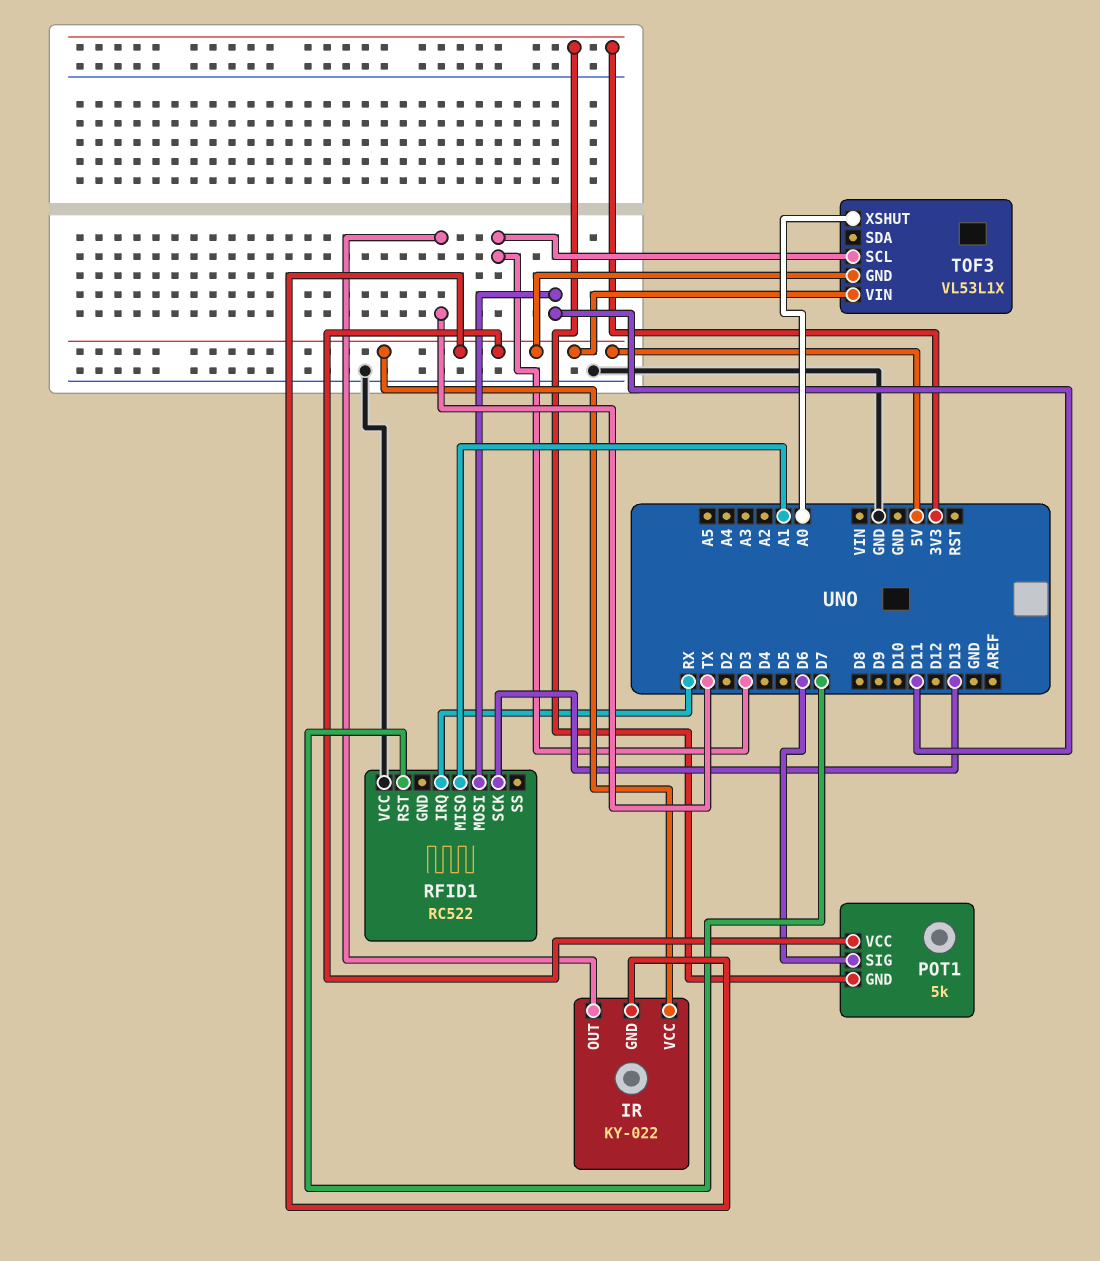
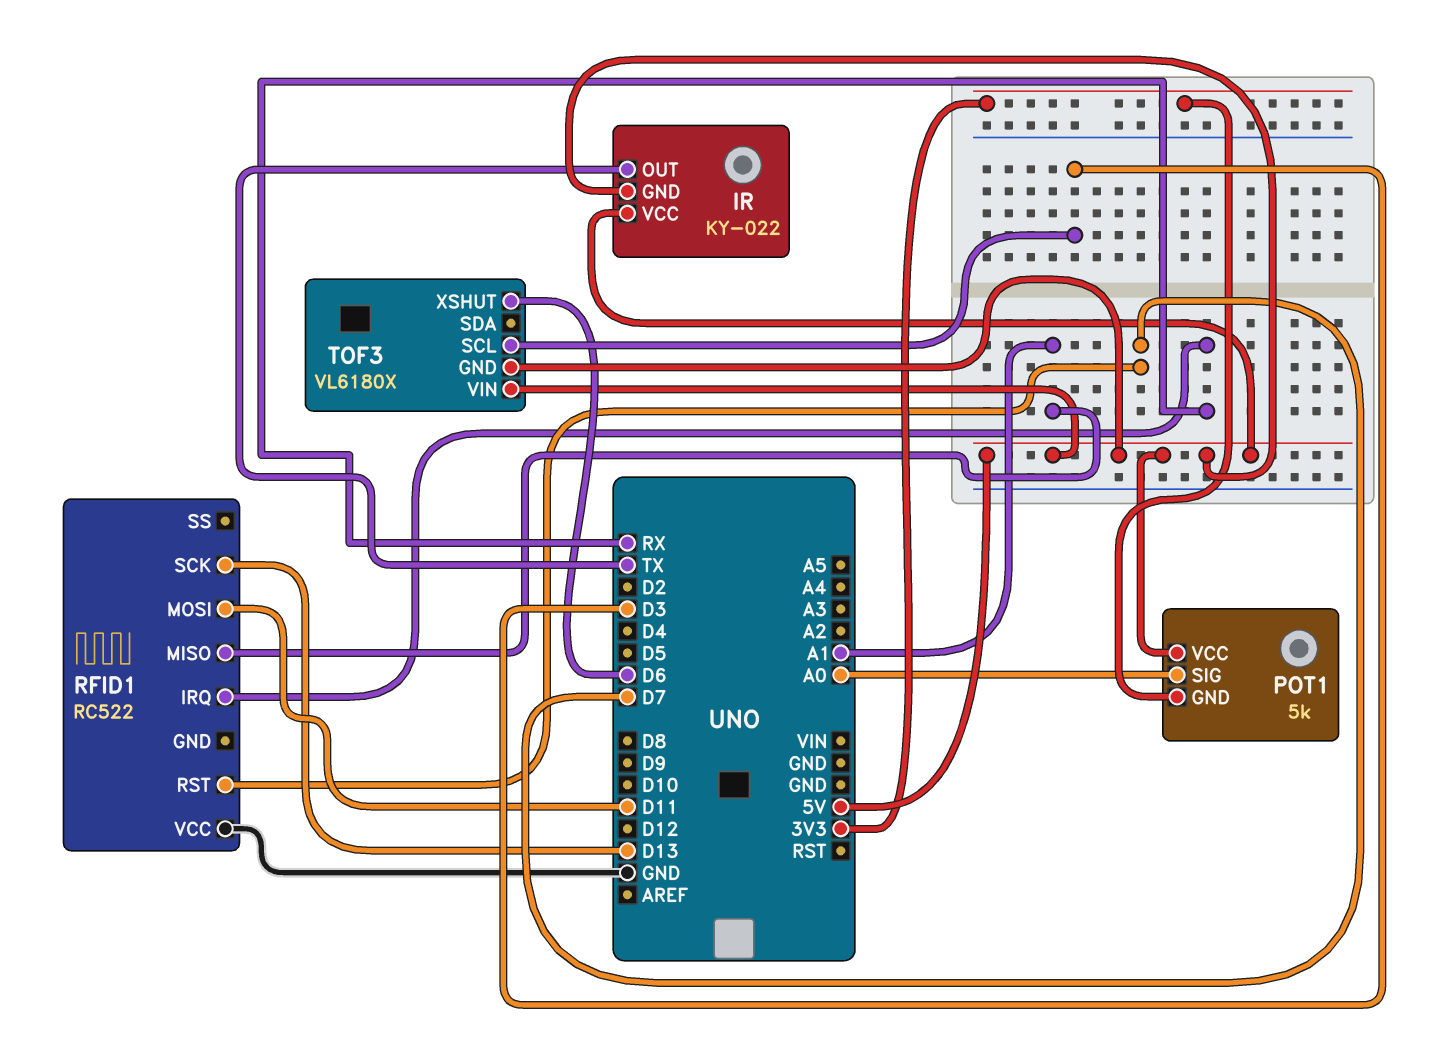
POT1 pin SIG: D6 -> A0
TOF3: VL53L1X -> VL6180X
TOF3 pin XSHUT: A0 -> D6

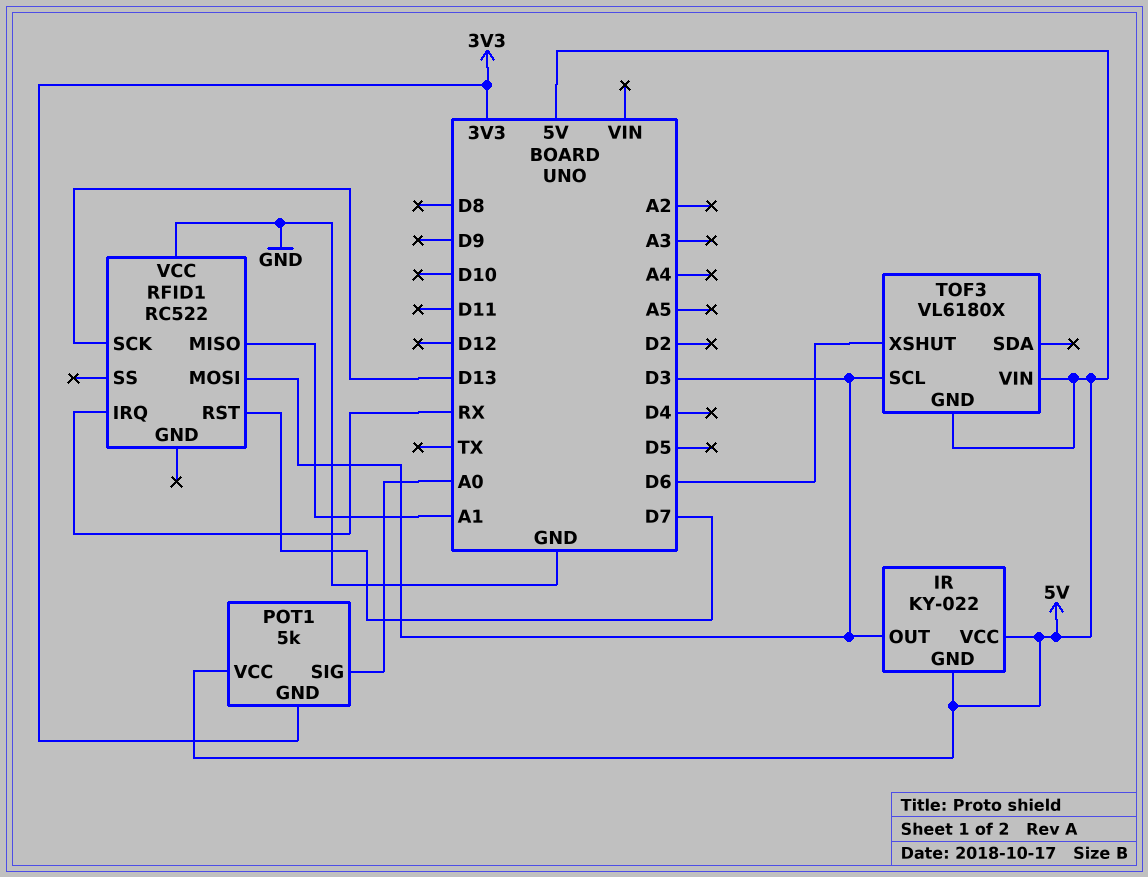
IR pin OUT: TX -> D3
RFID1 pin MOSI: D11 -> D3

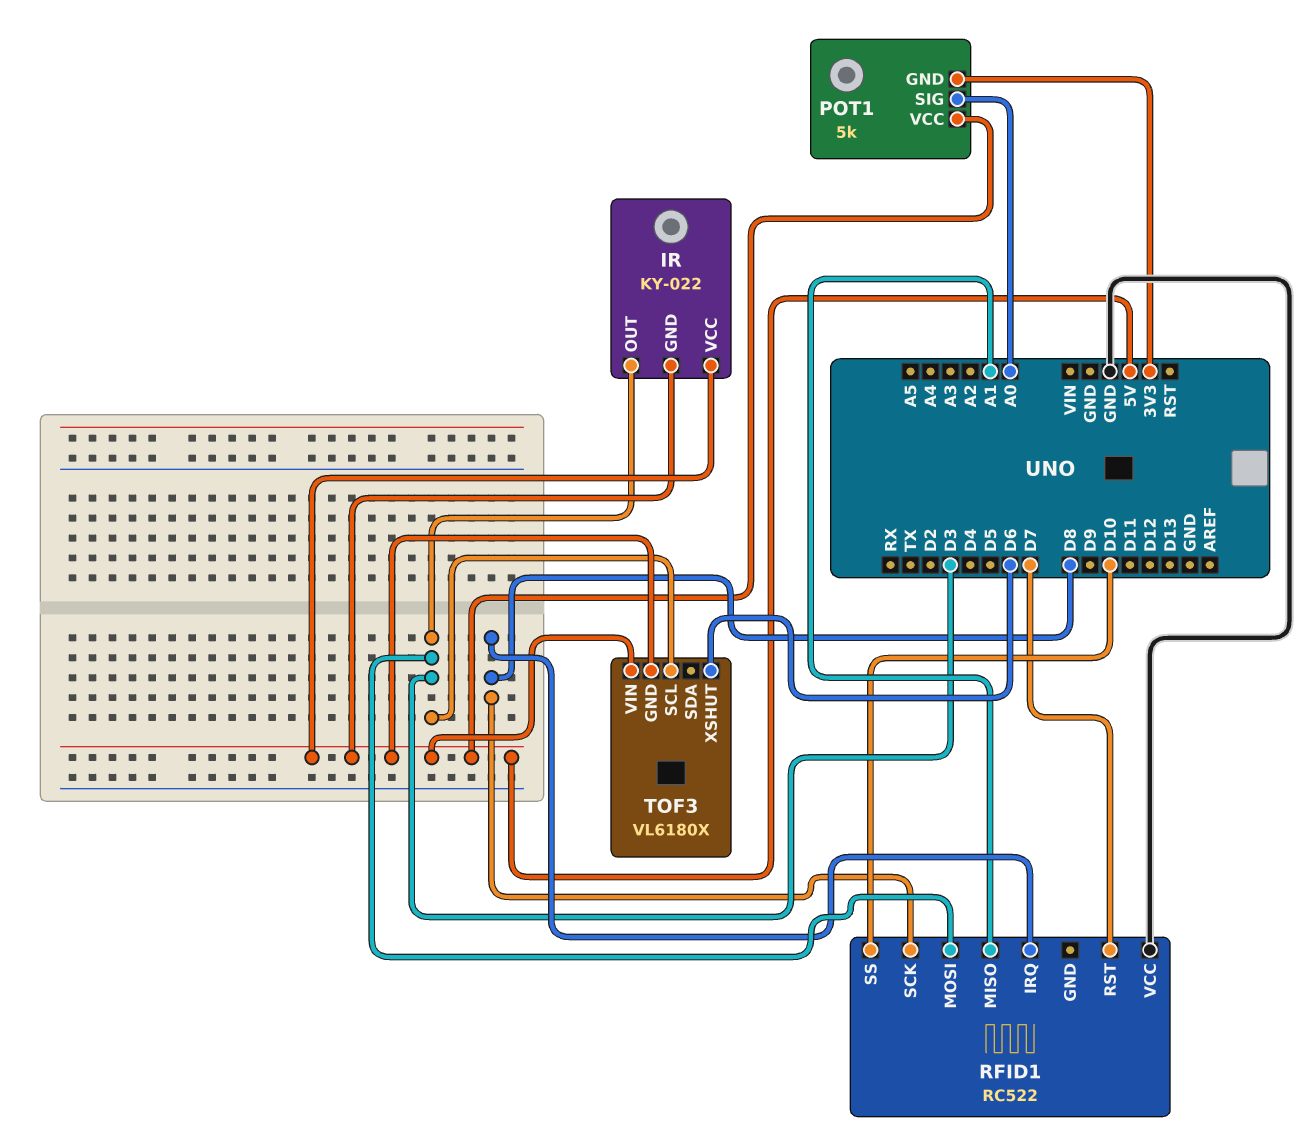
RFID1 pin IRQ: RX -> D8
RFID1 pin SCK: D13 -> D8
RFID1 pin SS: none -> D10

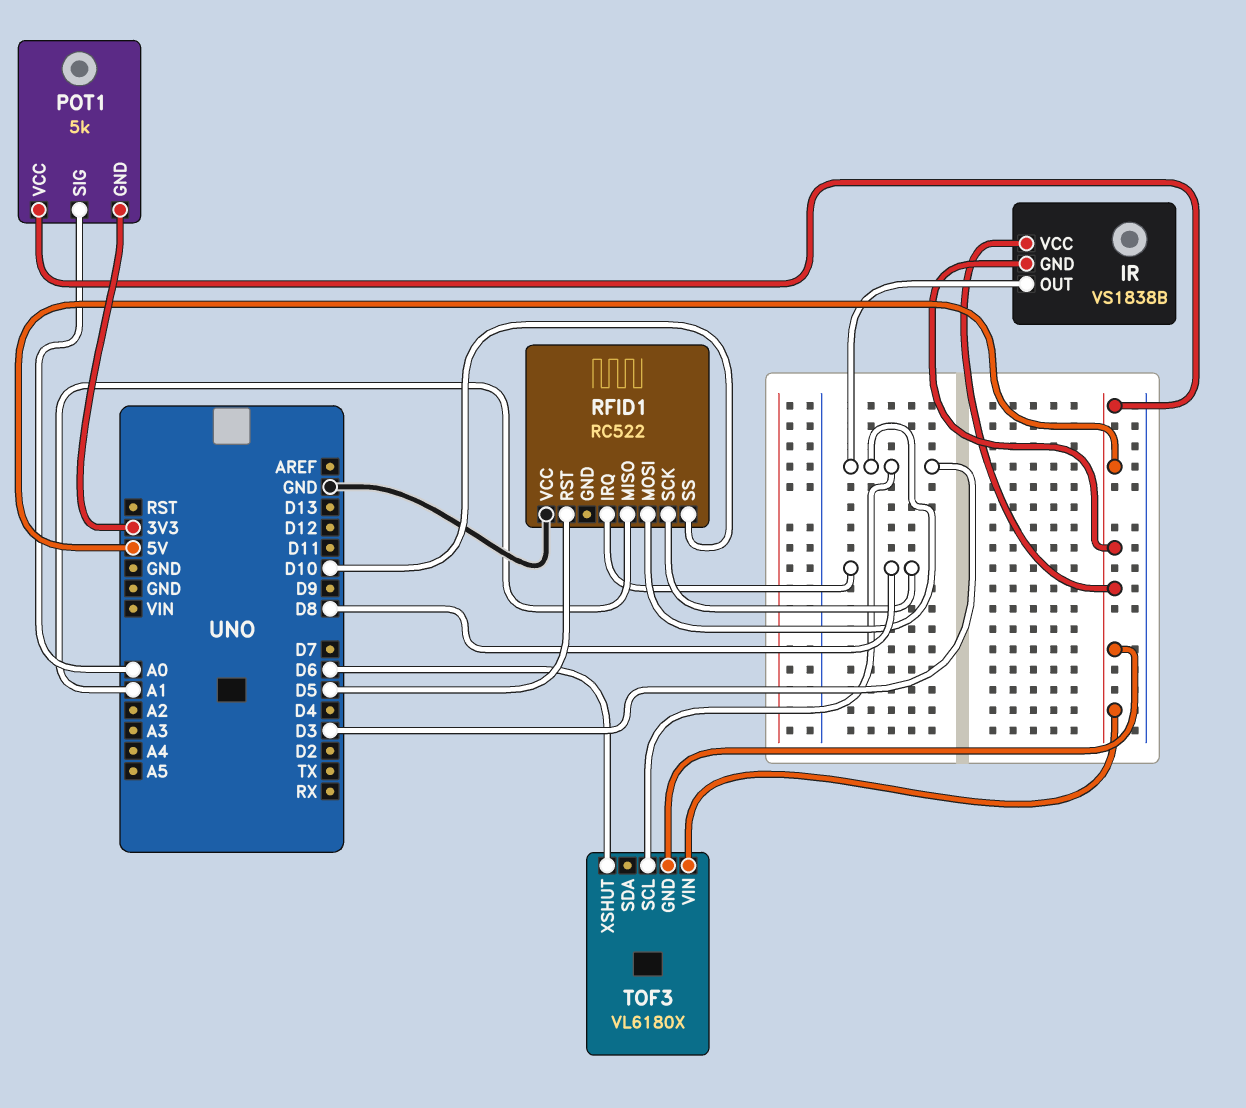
IR: KY-022 -> VS1838B
RFID1 pin RST: D7 -> D5

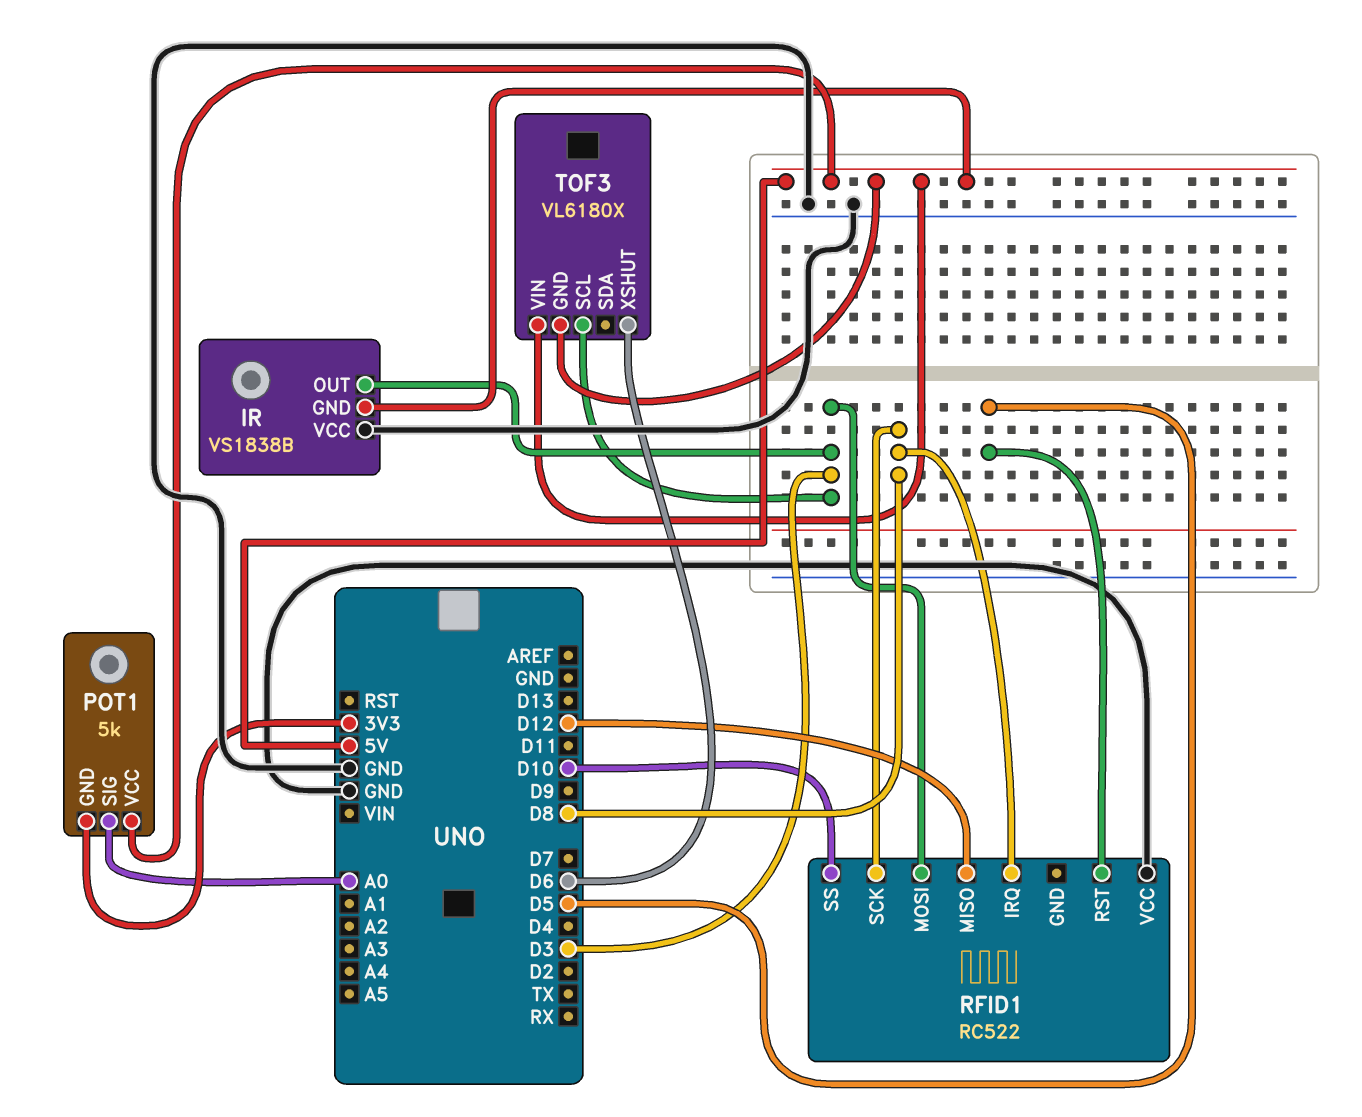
IR pin VCC: 5V -> GND
RFID1 pin MISO: A1 -> D12

